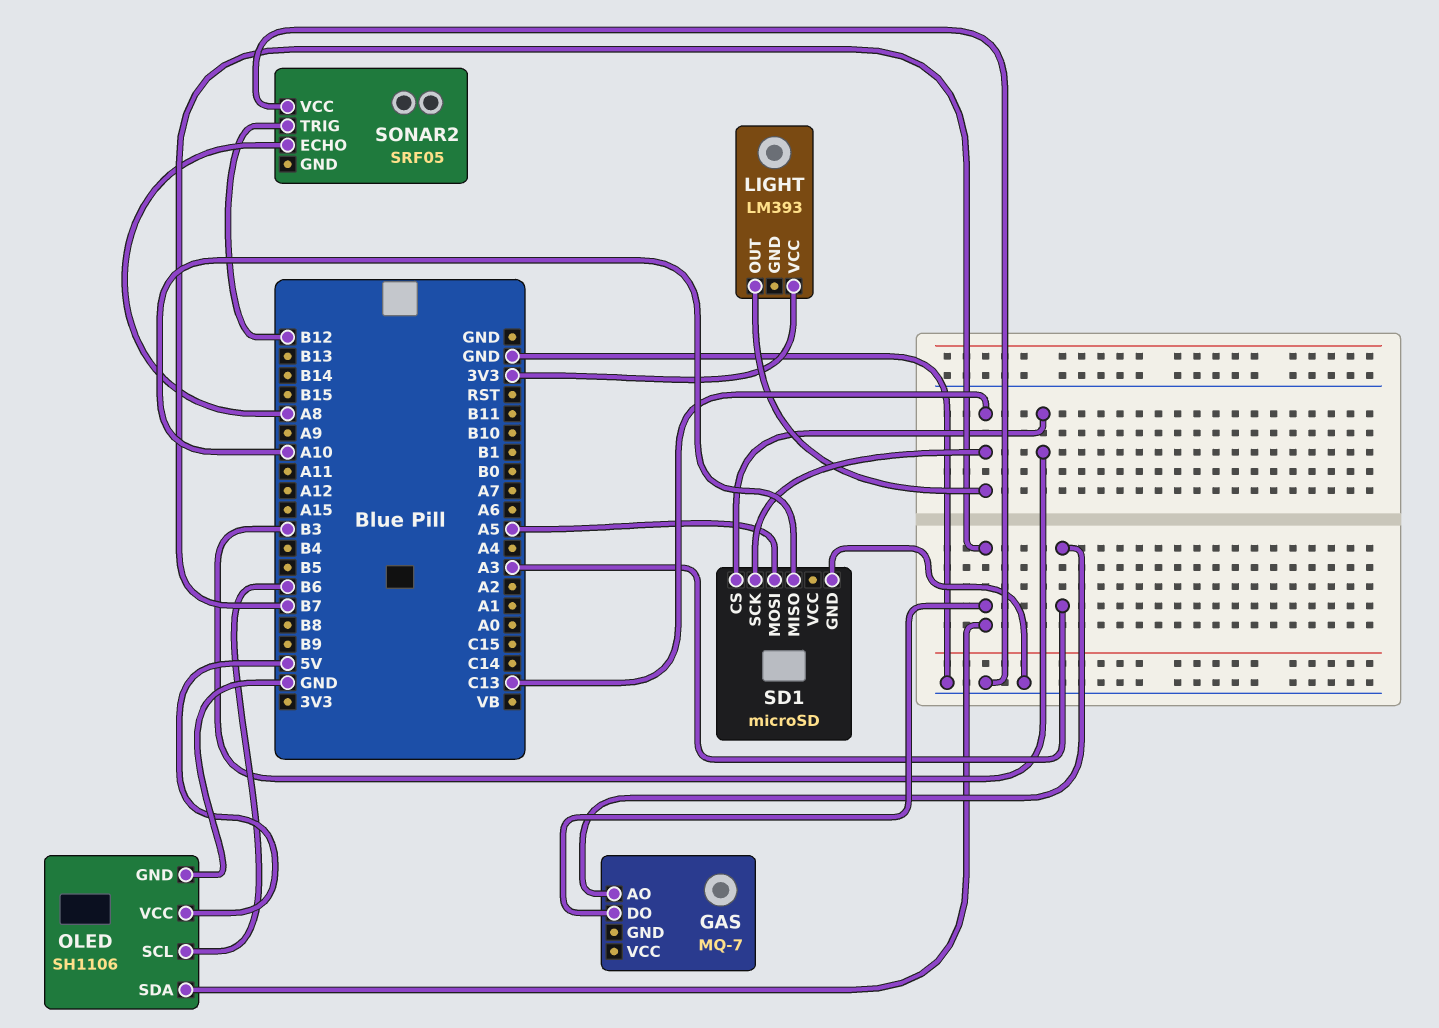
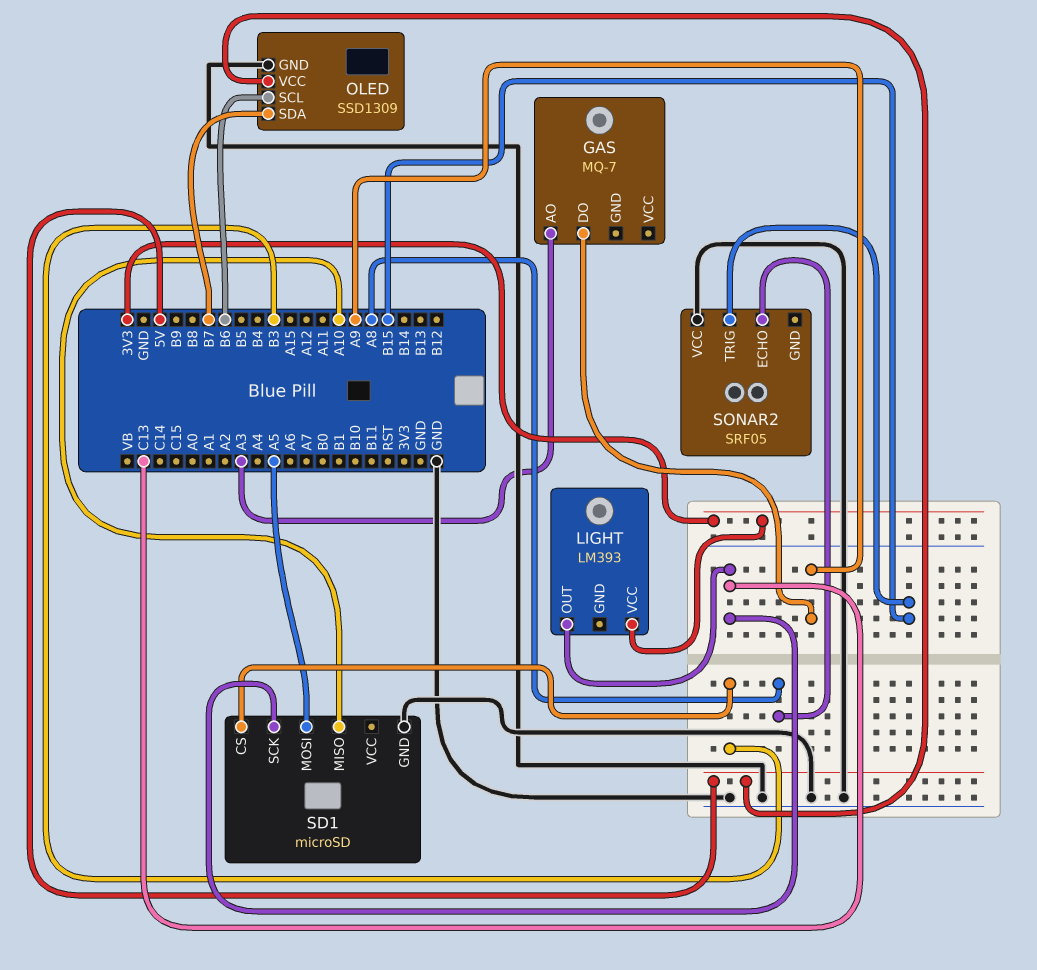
GAS pin DO: B7 -> A9
OLED: SH1106 -> SSD1309
SONAR2 pin TRIG: B12 -> B15

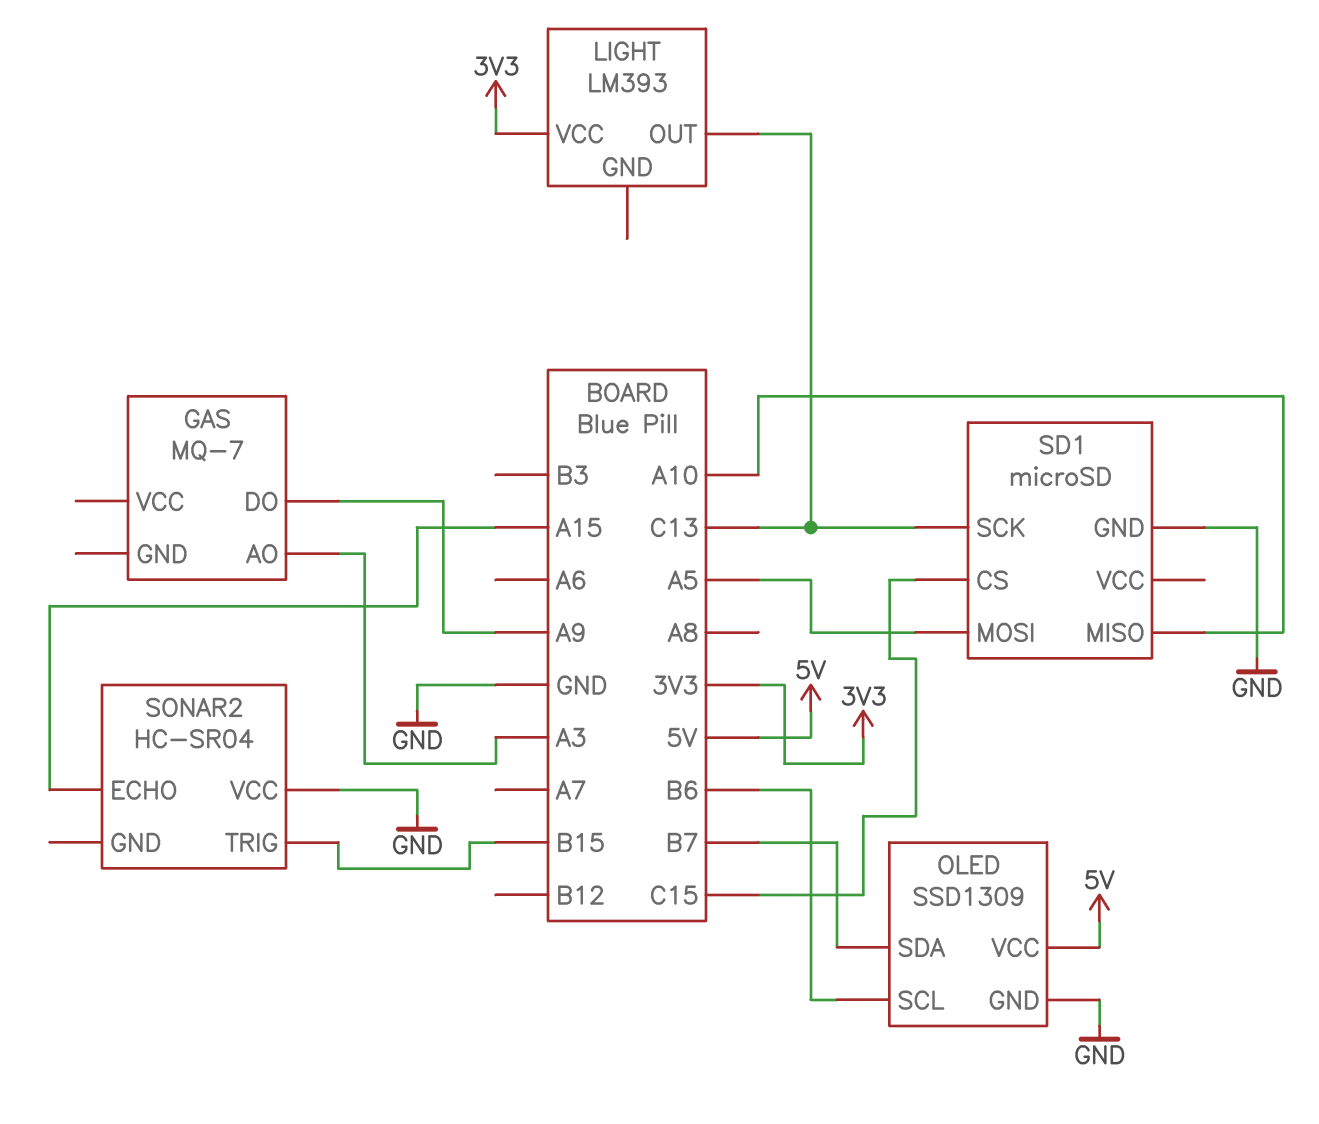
SD1 pin CS: B3 -> C15
SONAR2: SRF05 -> HC-SR04
SONAR2 pin ECHO: A8 -> A15

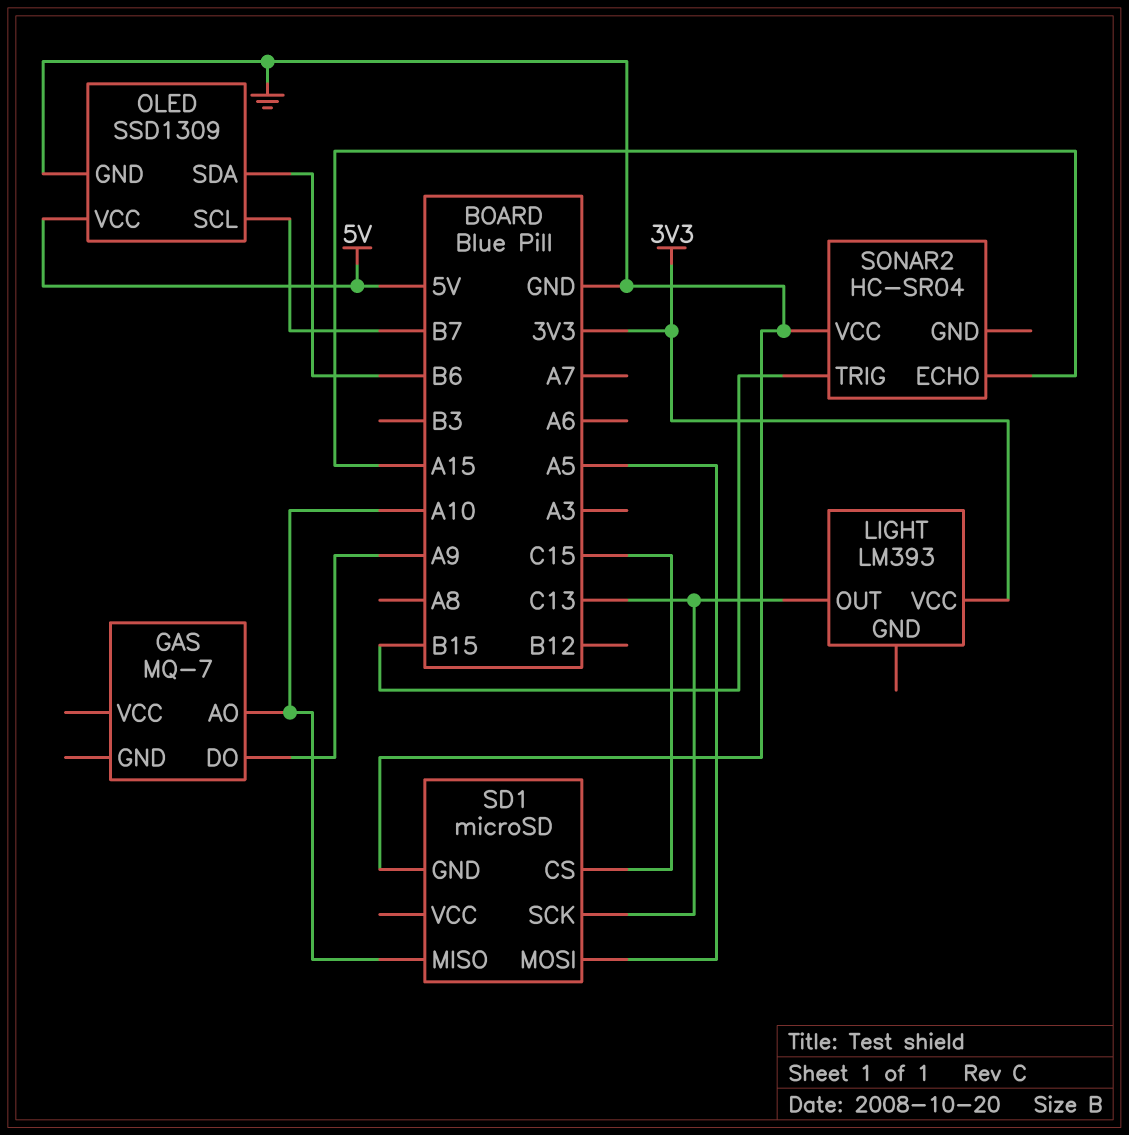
GAS pin AO: A3 -> A10
OLED pin SCL: B6 -> B7
OLED pin SDA: B7 -> B6

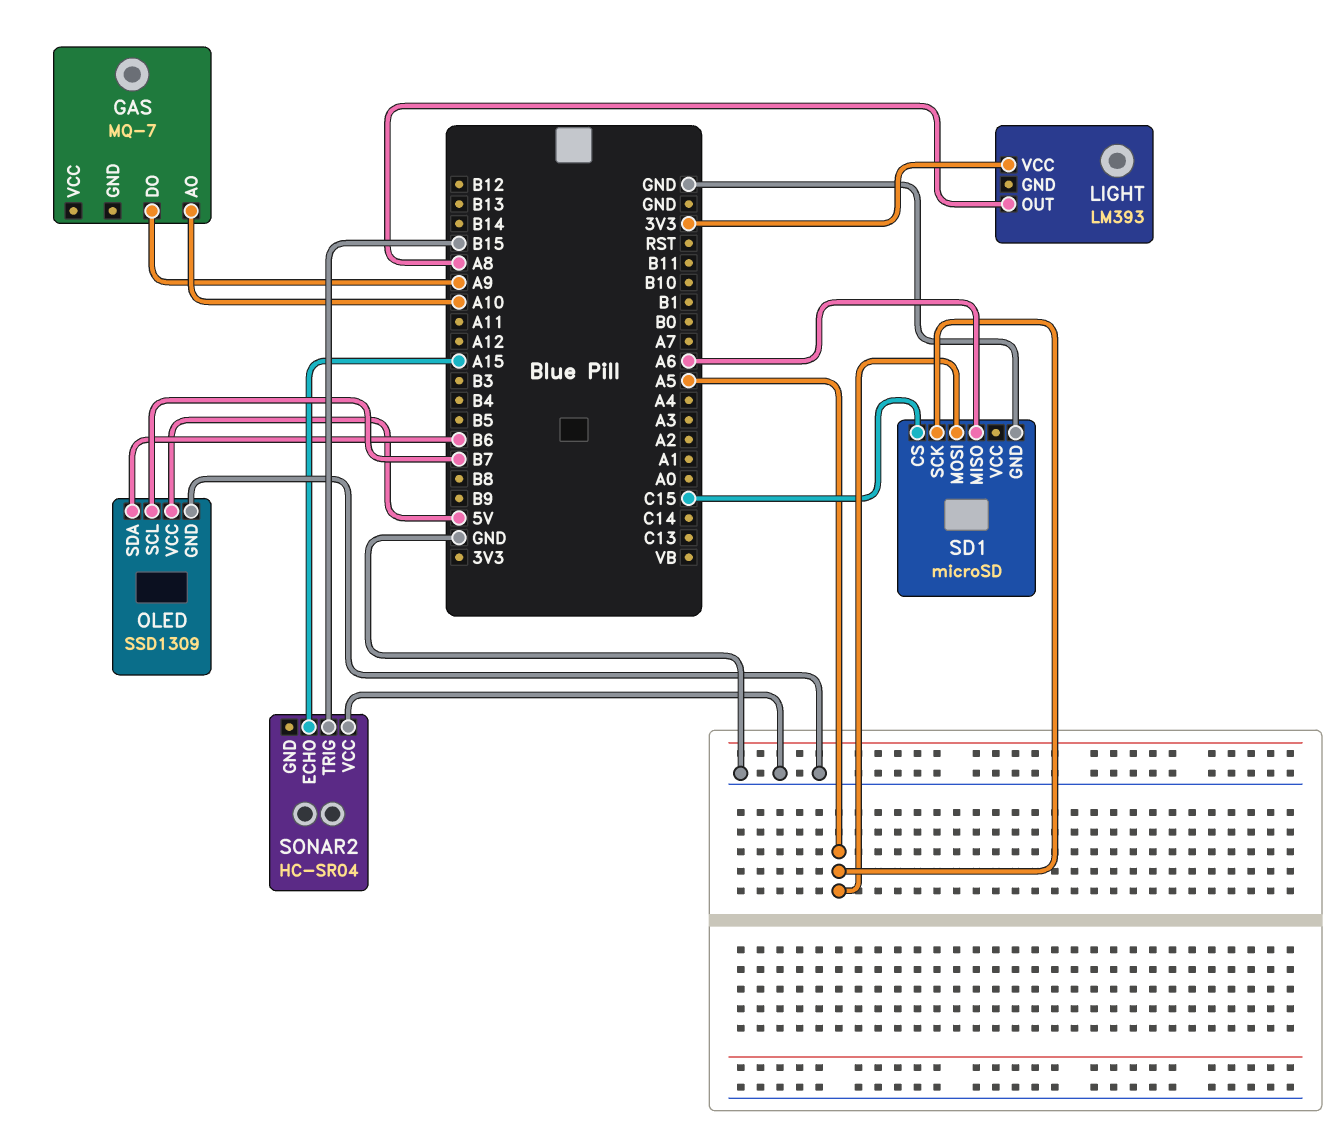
LIGHT pin OUT: C13 -> A8
SD1 pin MISO: A10 -> A6
SD1 pin SCK: C13 -> A5

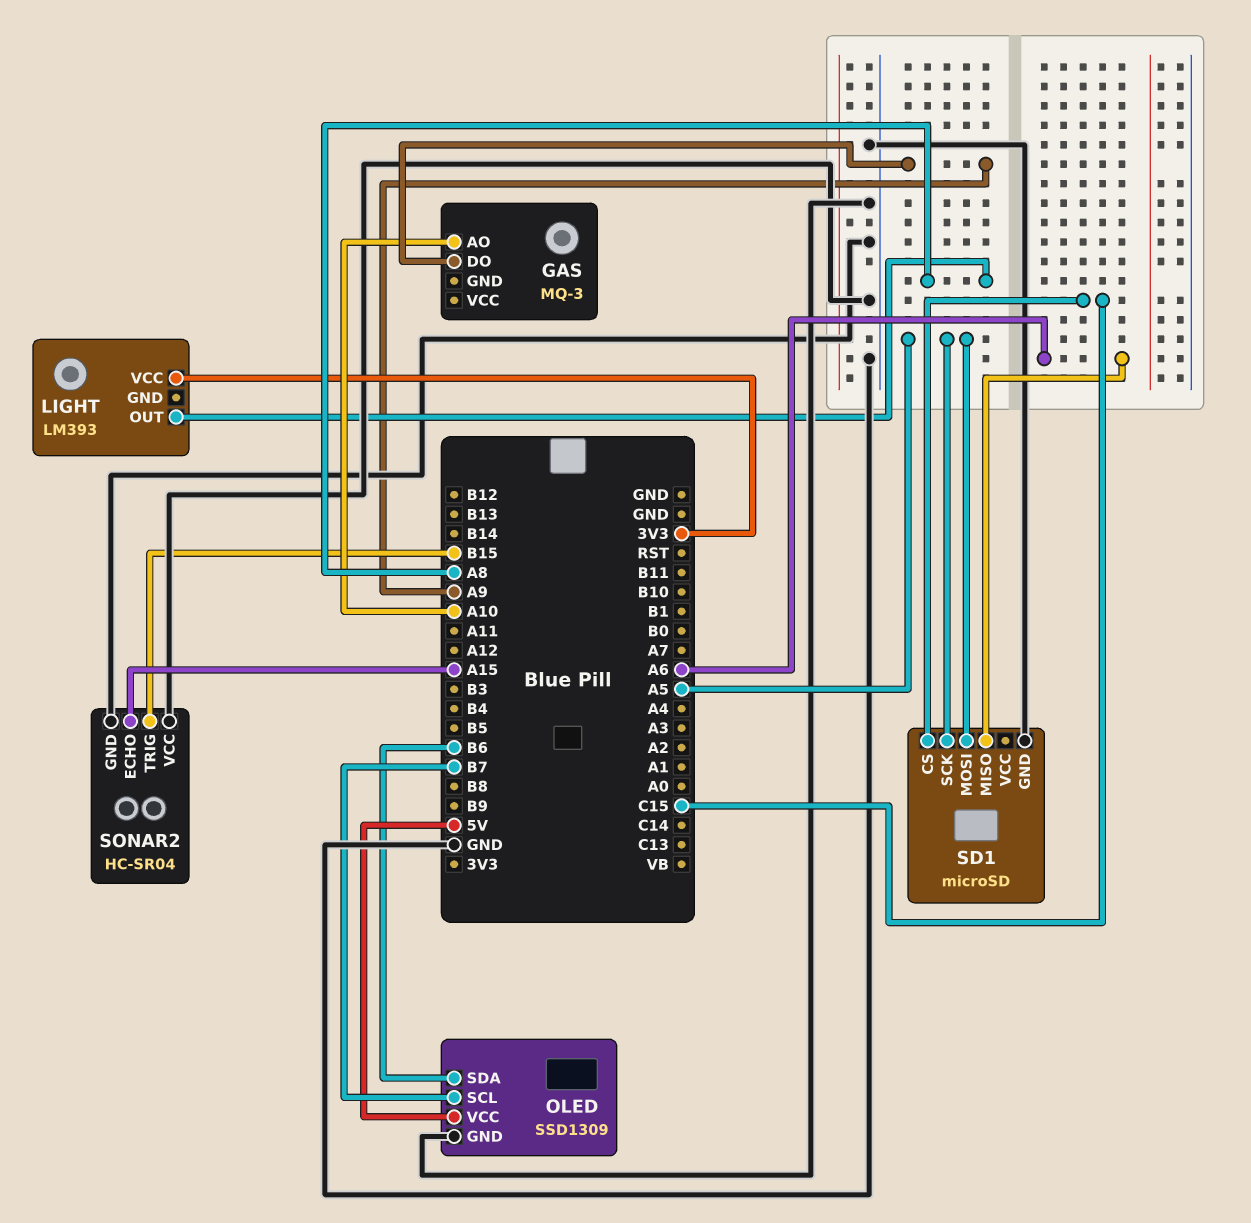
GAS: MQ-7 -> MQ-3
SONAR2 pin GND: none -> GND

